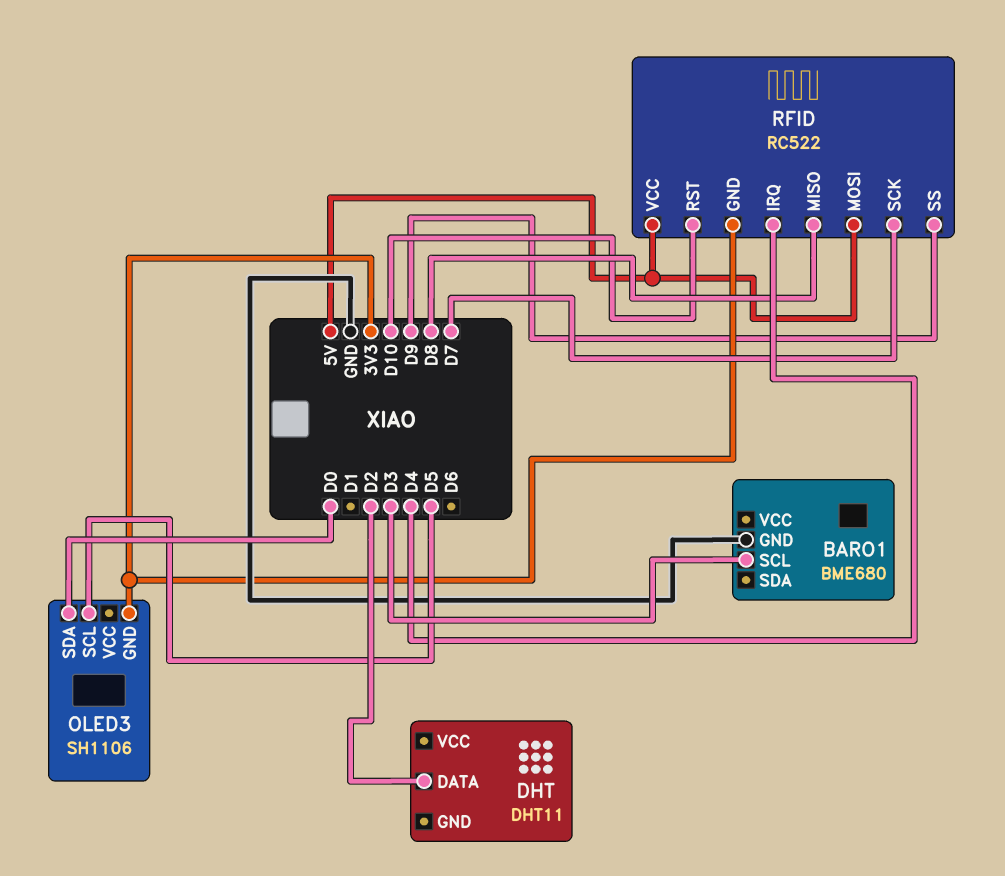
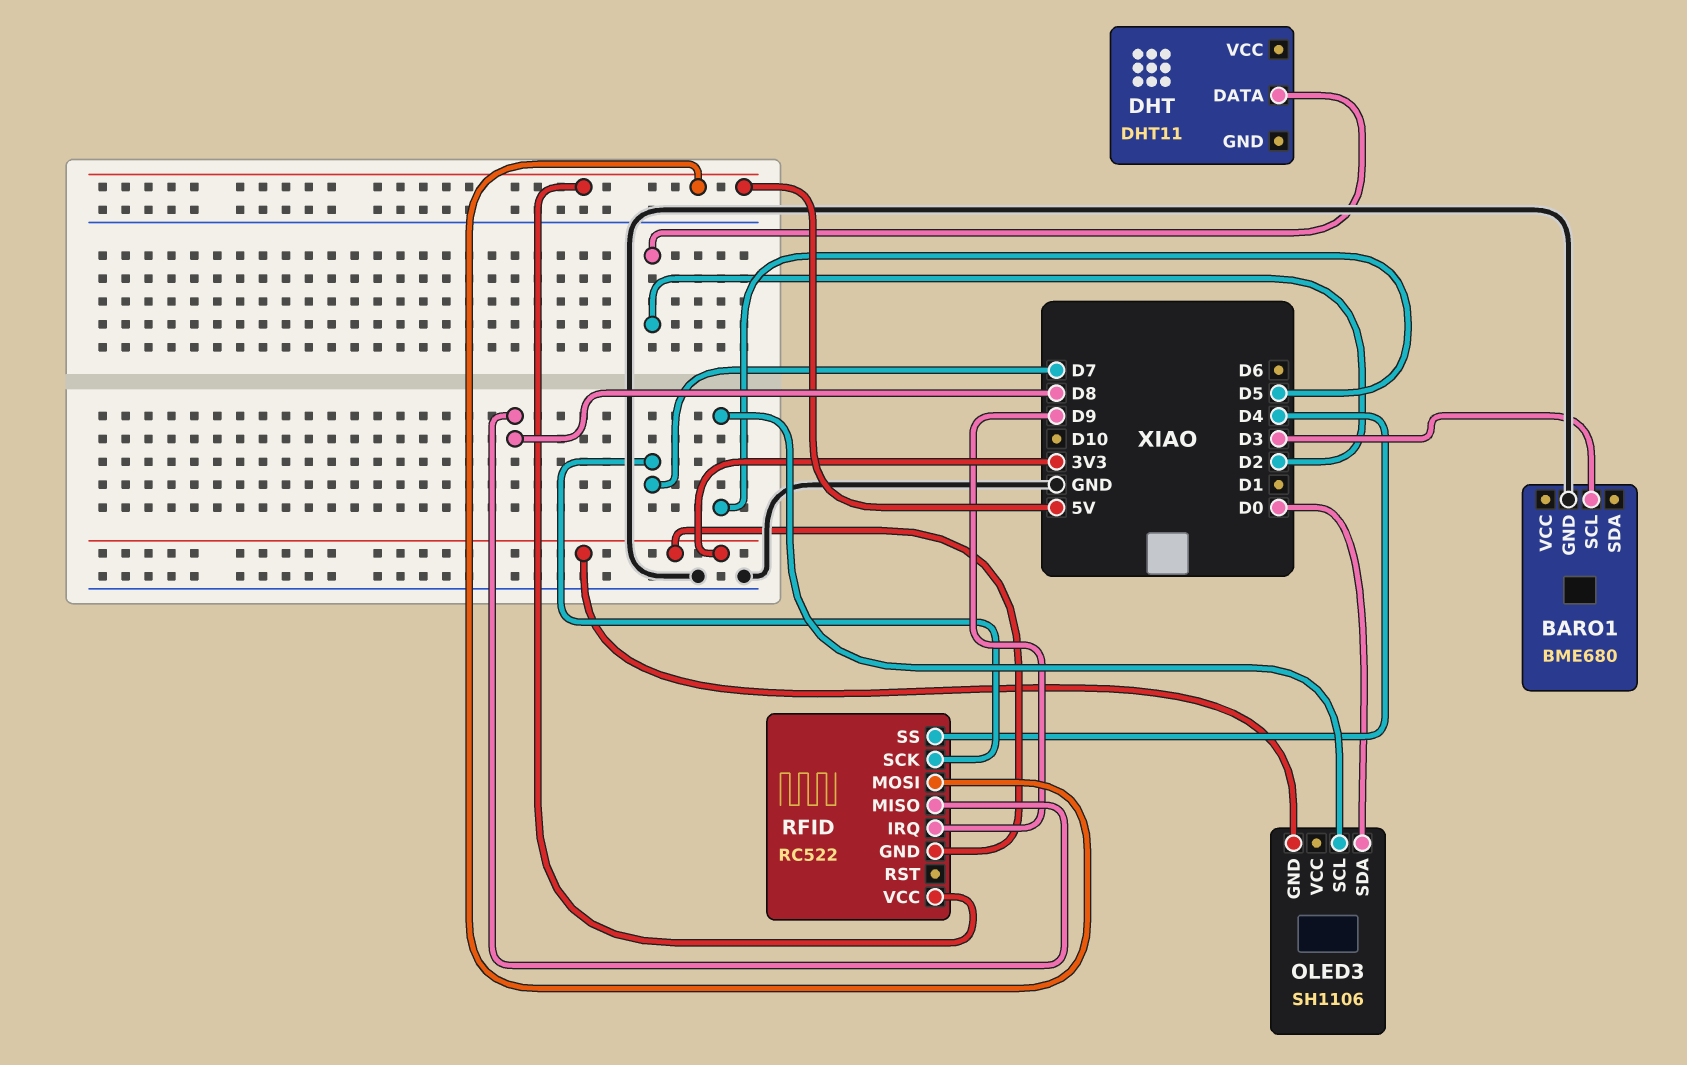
RFID pin IRQ: D4 -> D9
RFID pin RST: D10 -> none
RFID pin SS: D9 -> D4

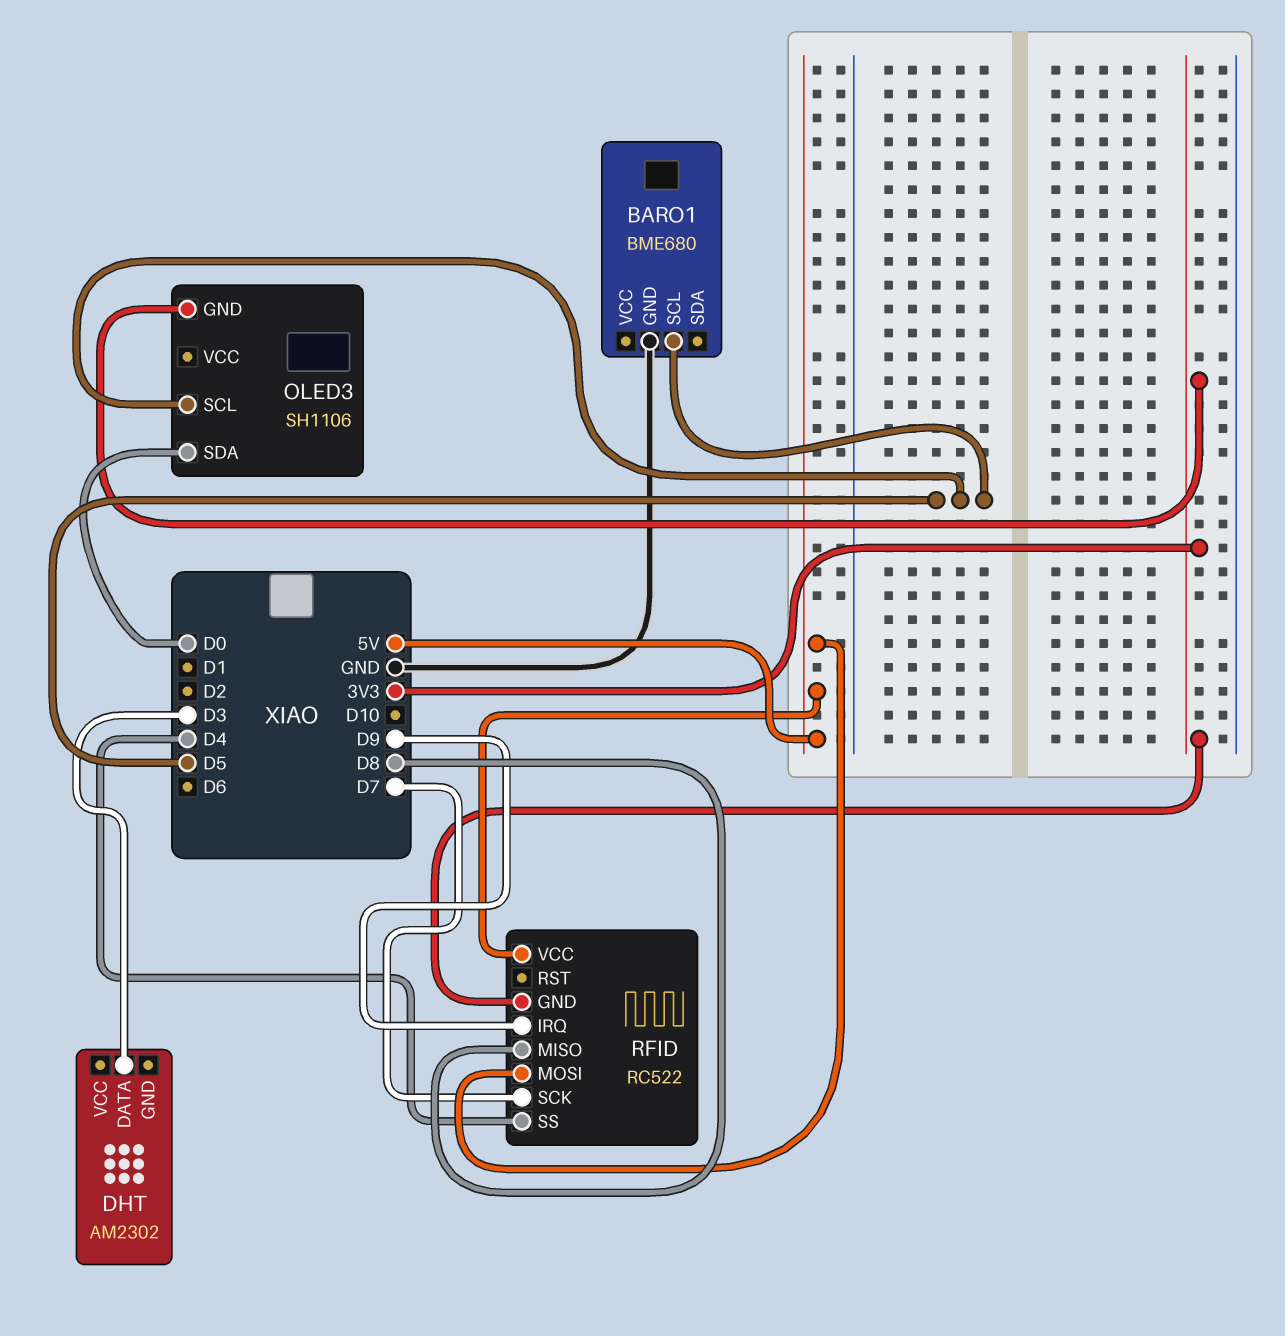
BARO1 pin SCL: D3 -> D5
DHT: DHT11 -> AM2302
DHT pin DATA: D2 -> D3

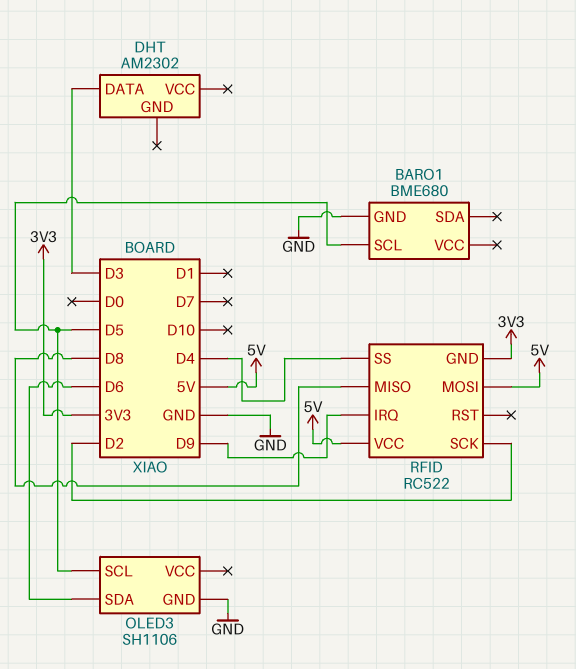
OLED3 pin GND: 3V3 -> GND
OLED3 pin SDA: D0 -> D6
RFID pin SCK: D7 -> D2

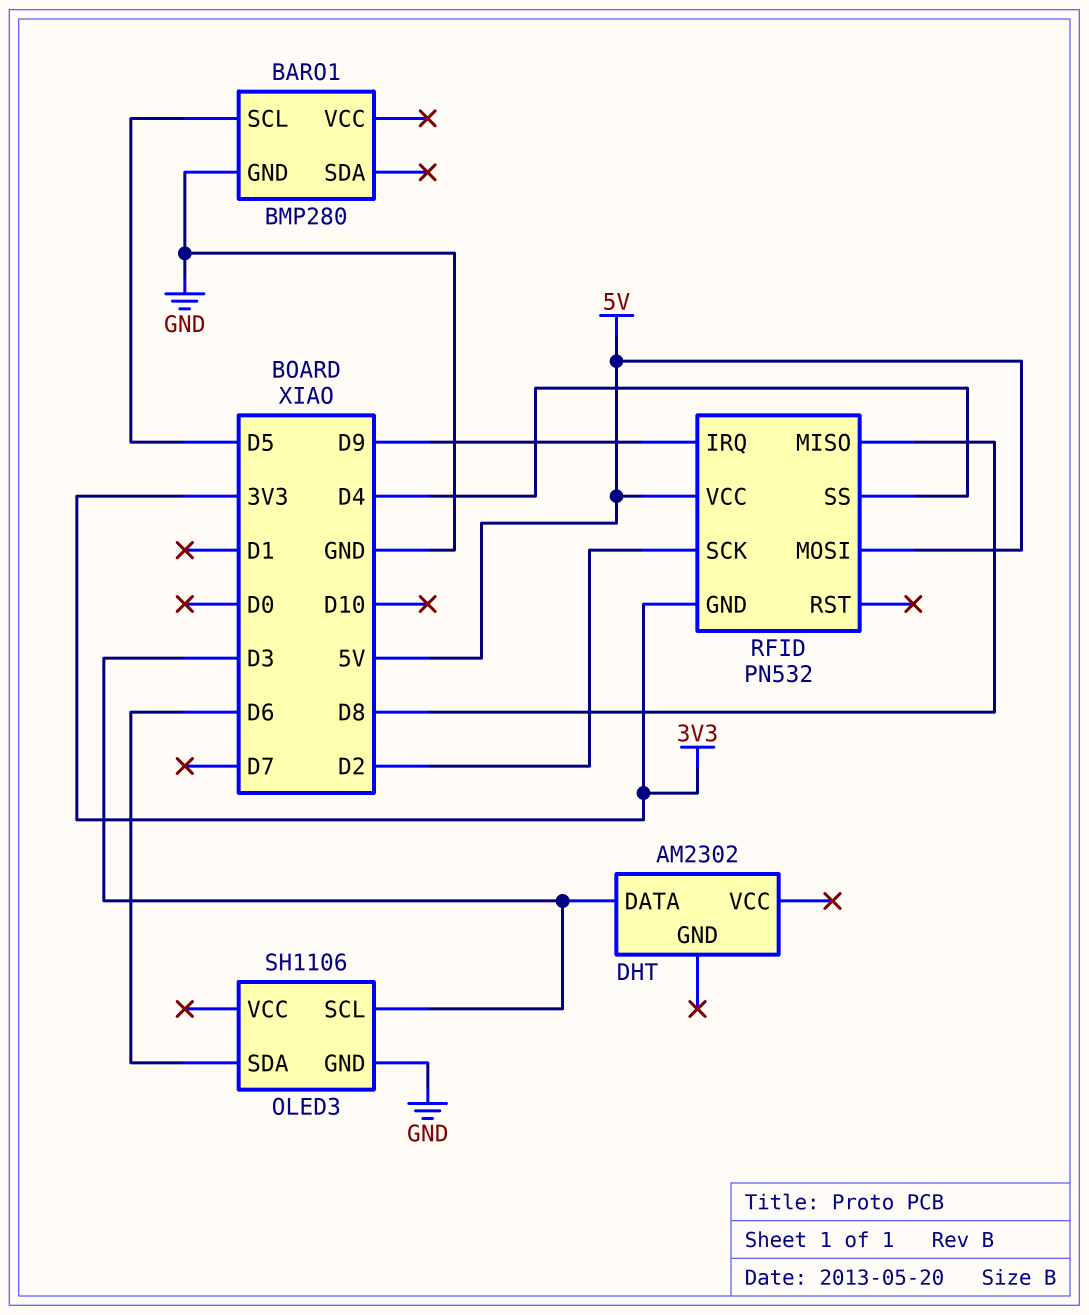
BARO1: BME680 -> BMP280
OLED3 pin SCL: D5 -> D3
RFID: RC522 -> PN532

